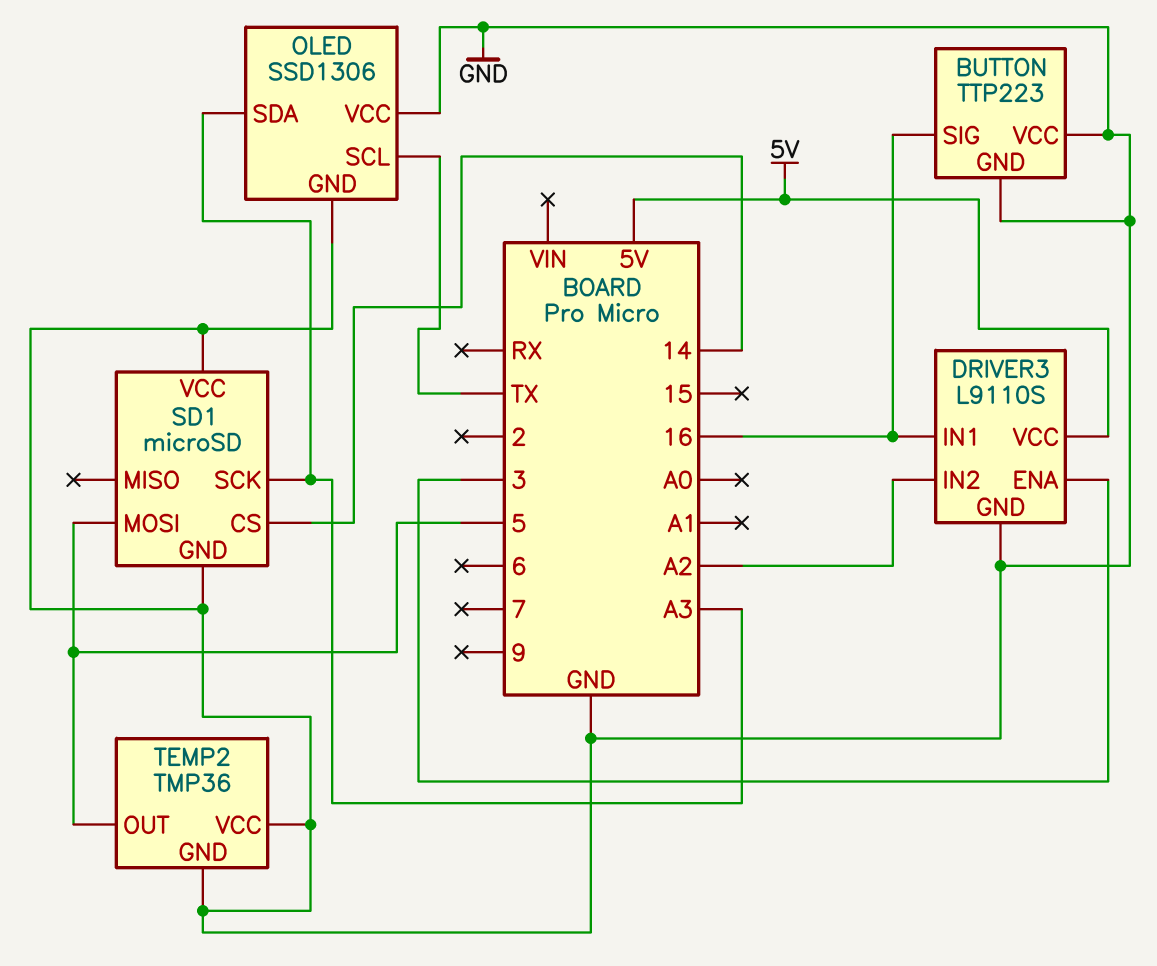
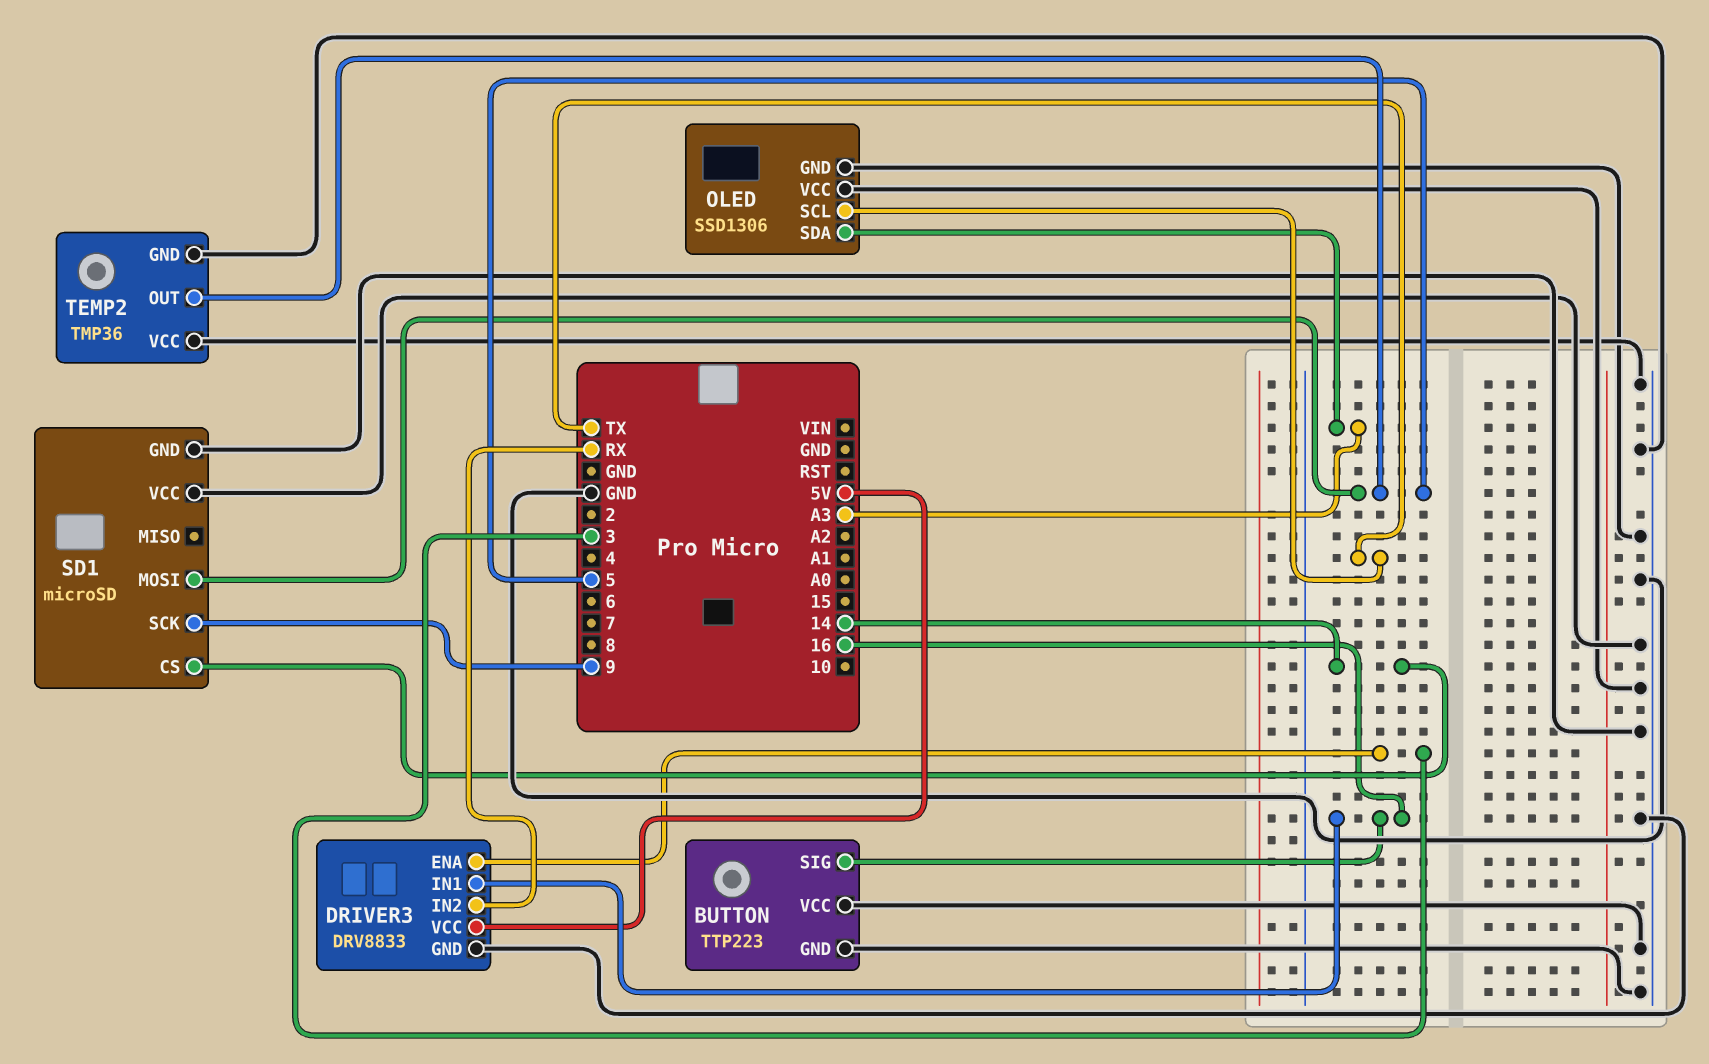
DRIVER3: L9110S -> DRV8833
DRIVER3 pin IN2: A2 -> RX
SD1 pin SCK: A3 -> 9

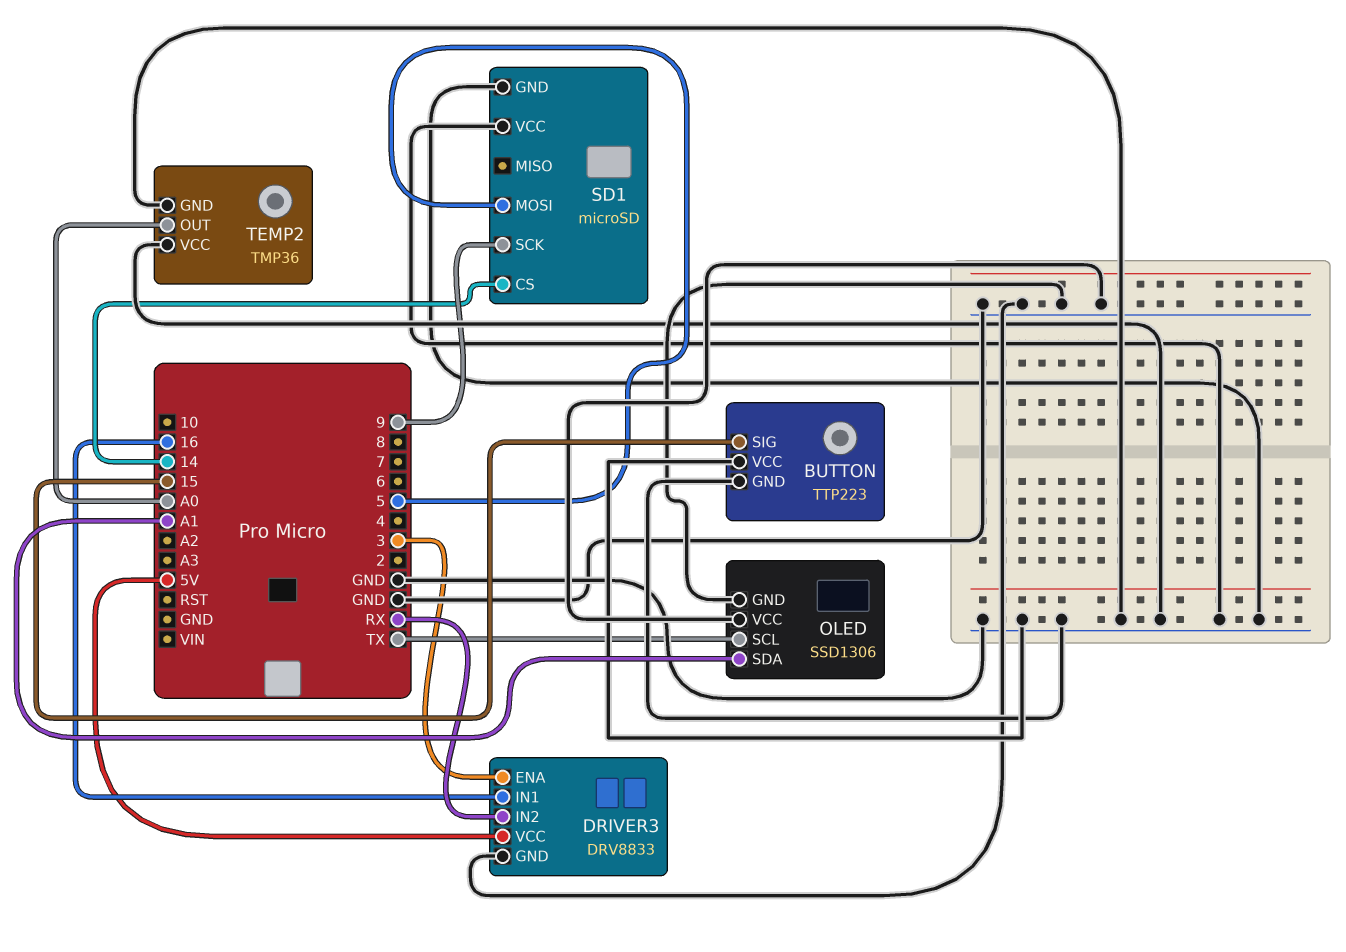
BUTTON pin SIG: 16 -> 15
OLED pin SDA: A3 -> A1
TEMP2 pin OUT: 5 -> A0

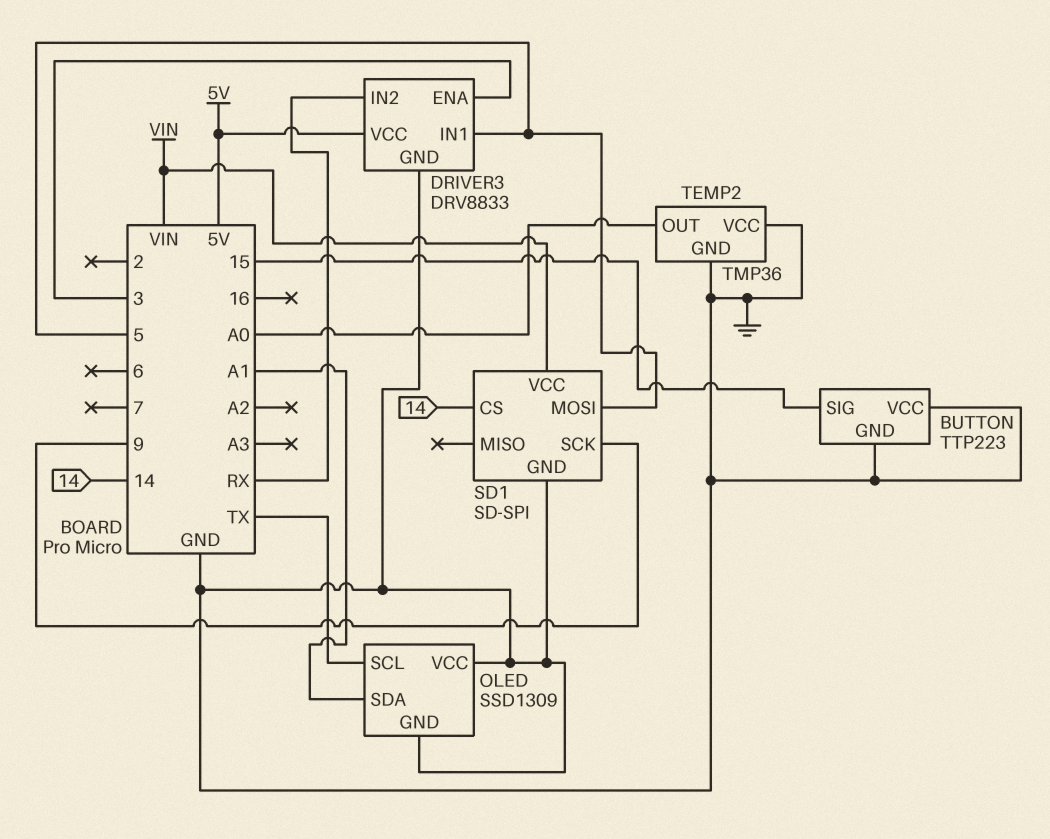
DRIVER3 pin IN1: 16 -> 5
OLED: SSD1306 -> SSD1309
SD1: microSD -> SD-SPI
SD1 pin VCC: GND -> VIN

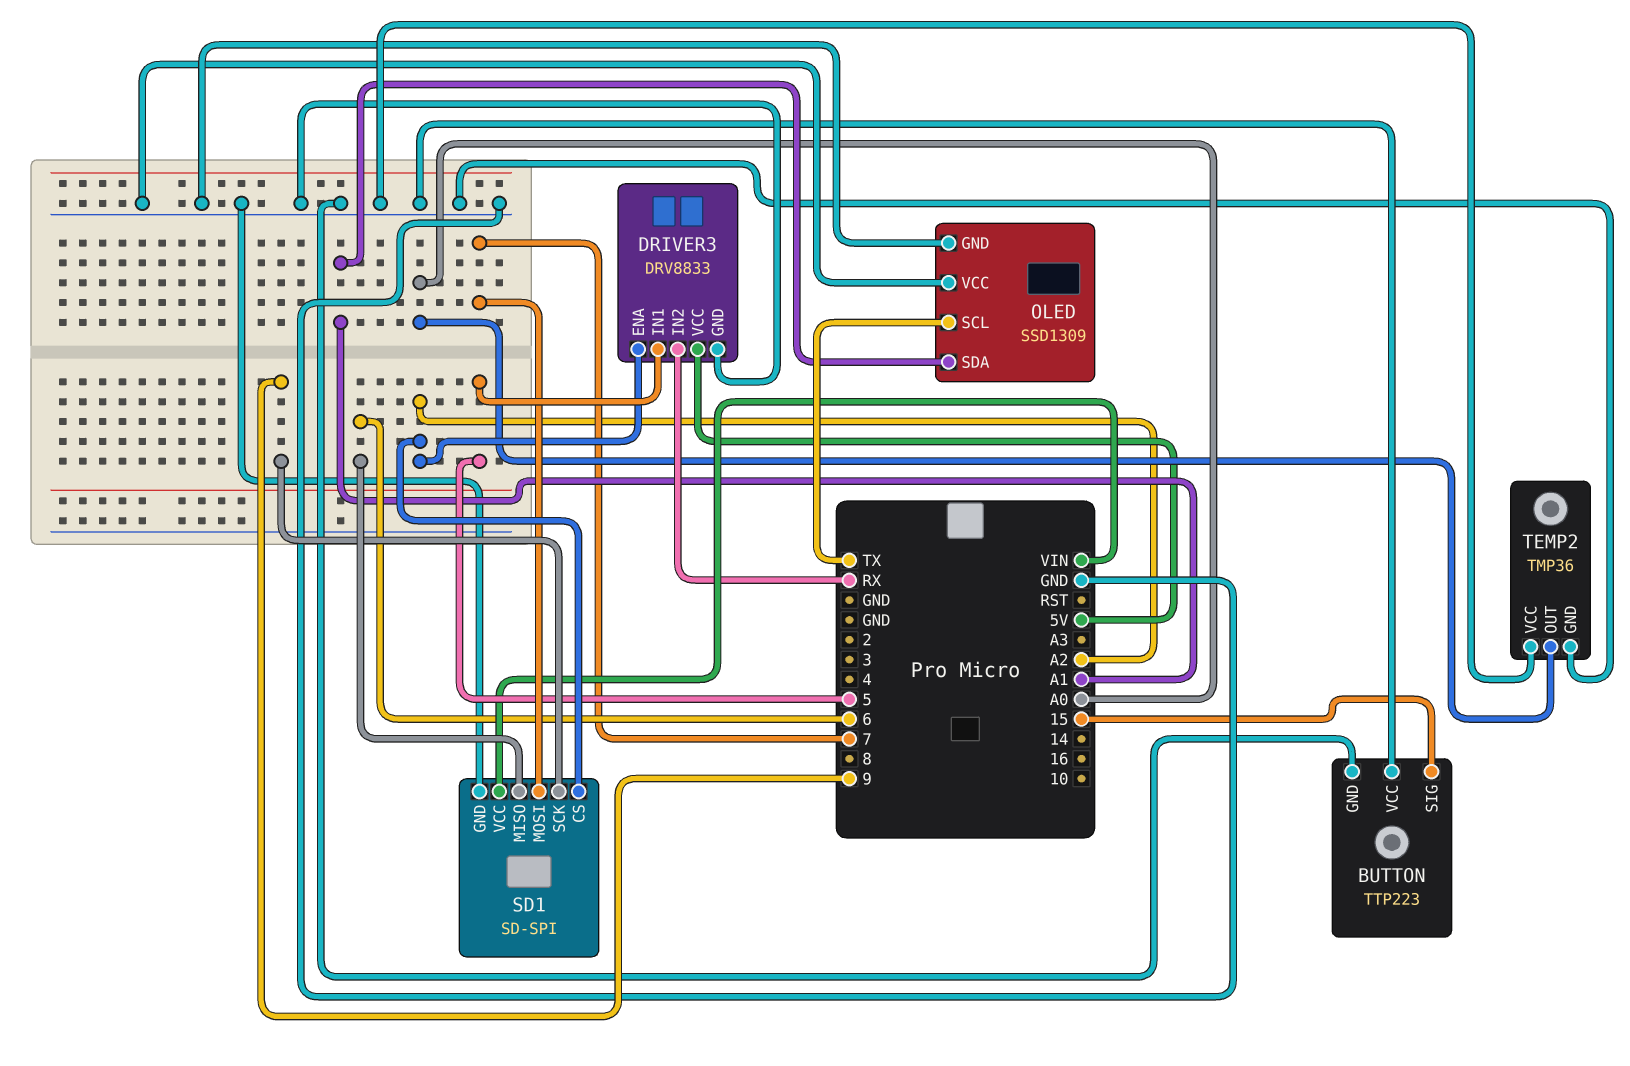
DRIVER3 pin ENA: 3 -> A2
SD1 pin CS: 14 -> A2
SD1 pin MISO: none -> 6
SD1 pin MOSI: 5 -> 7

